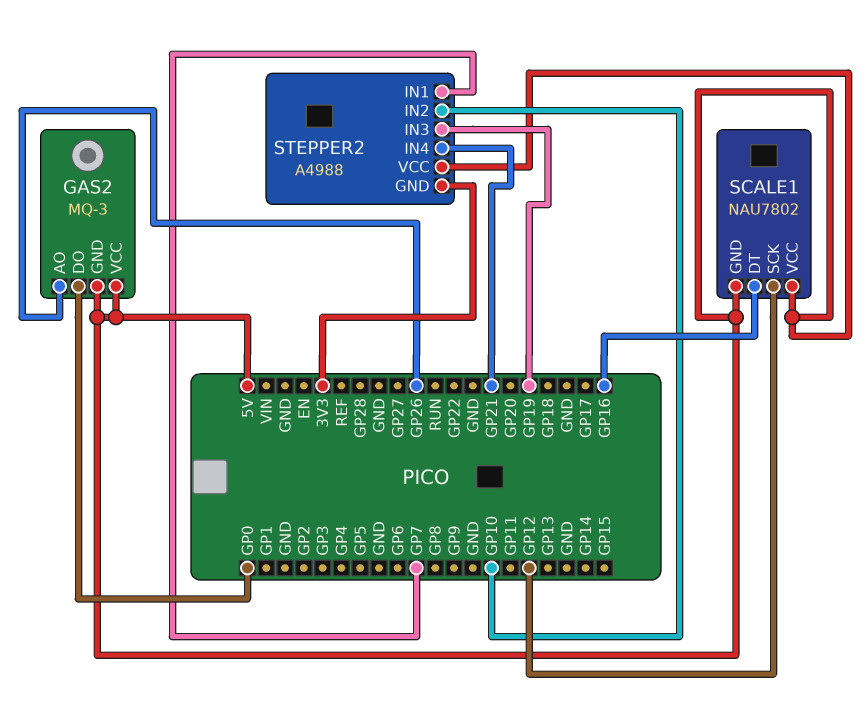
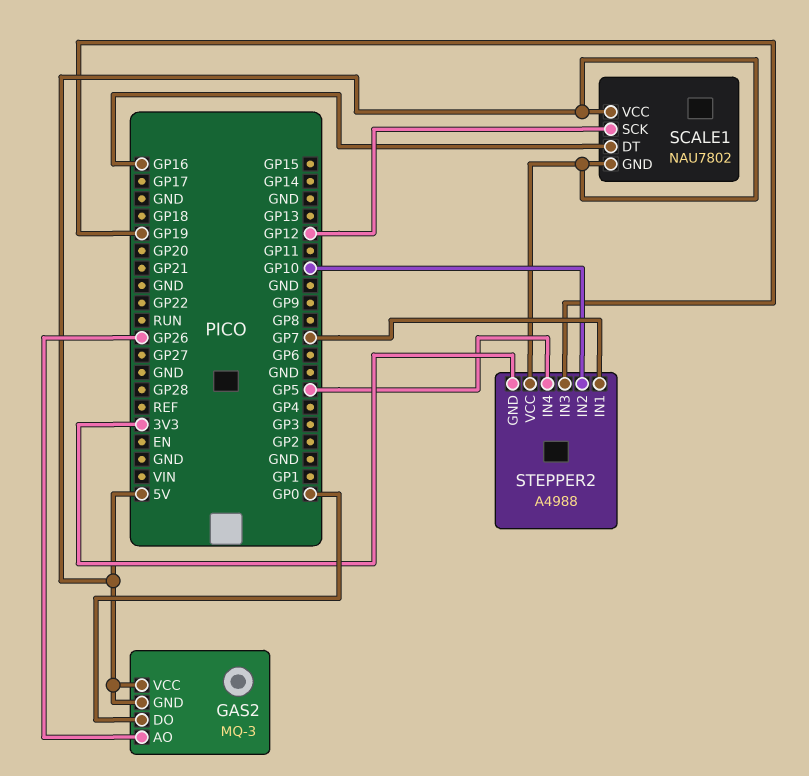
STEPPER2 pin IN4: GP21 -> GP5

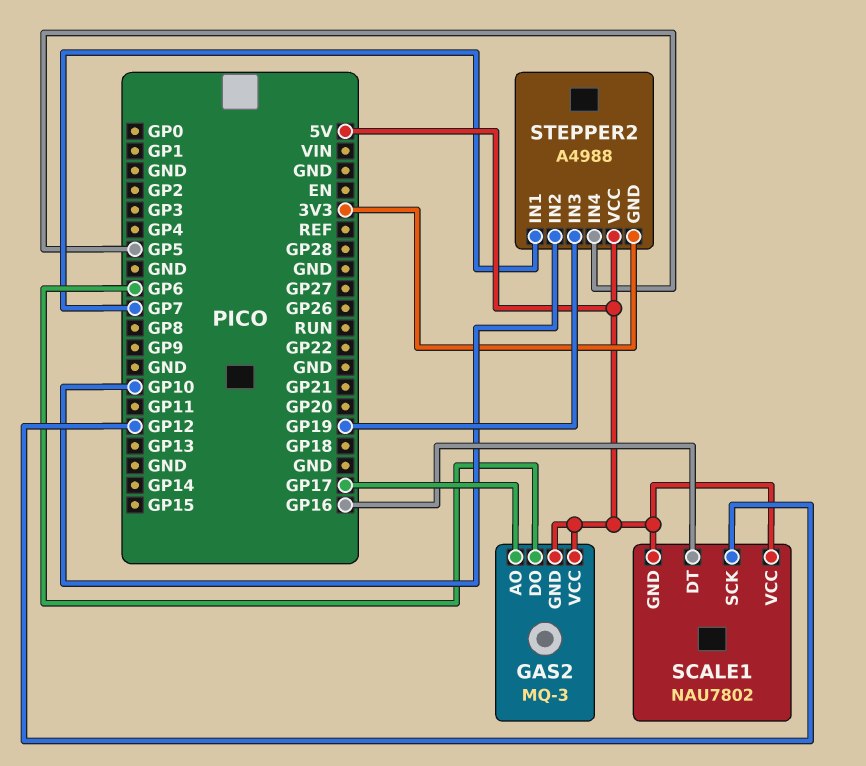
GAS2 pin AO: GP26 -> GP17
GAS2 pin DO: GP0 -> GP6

